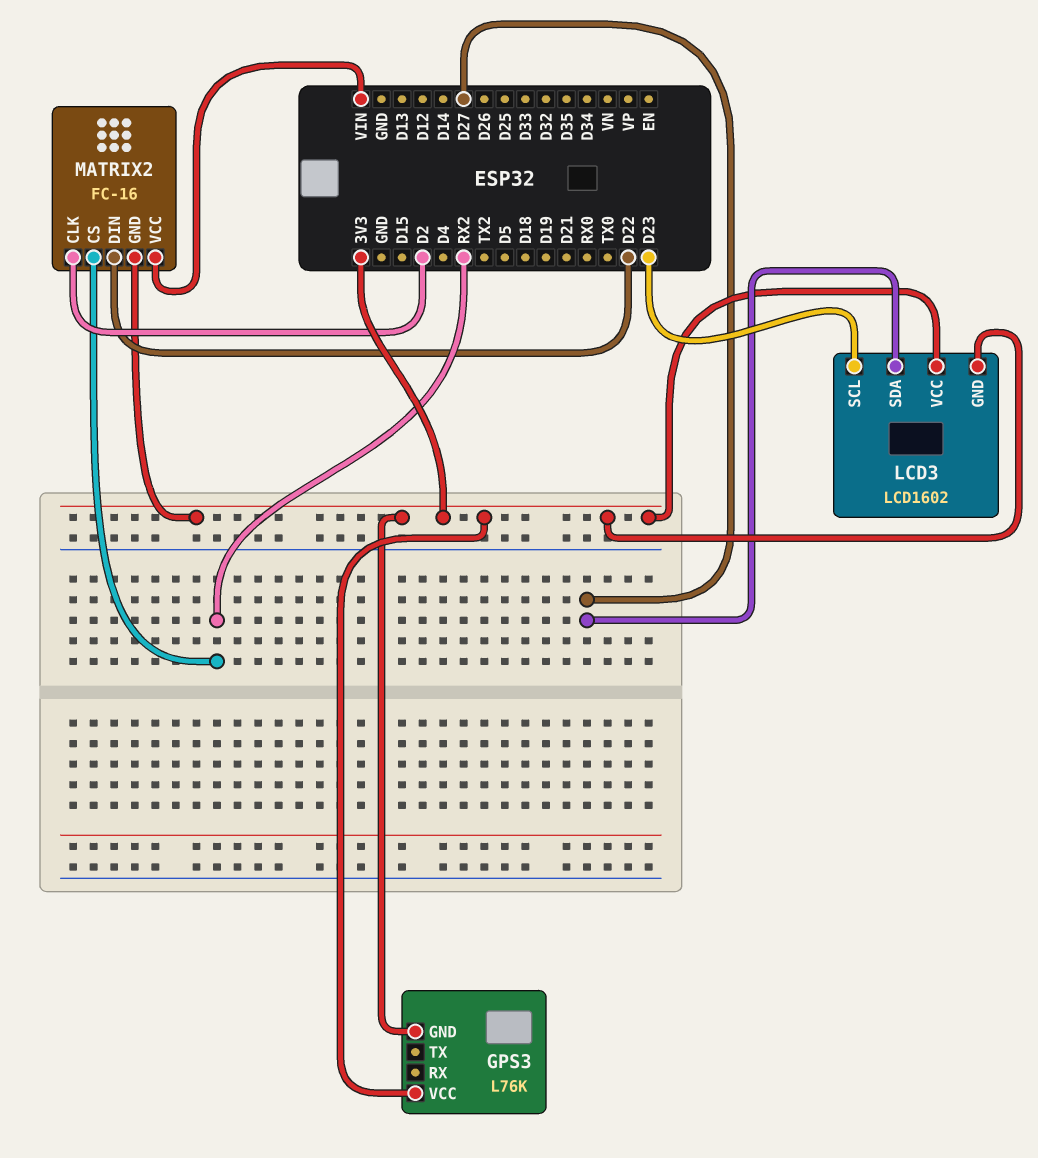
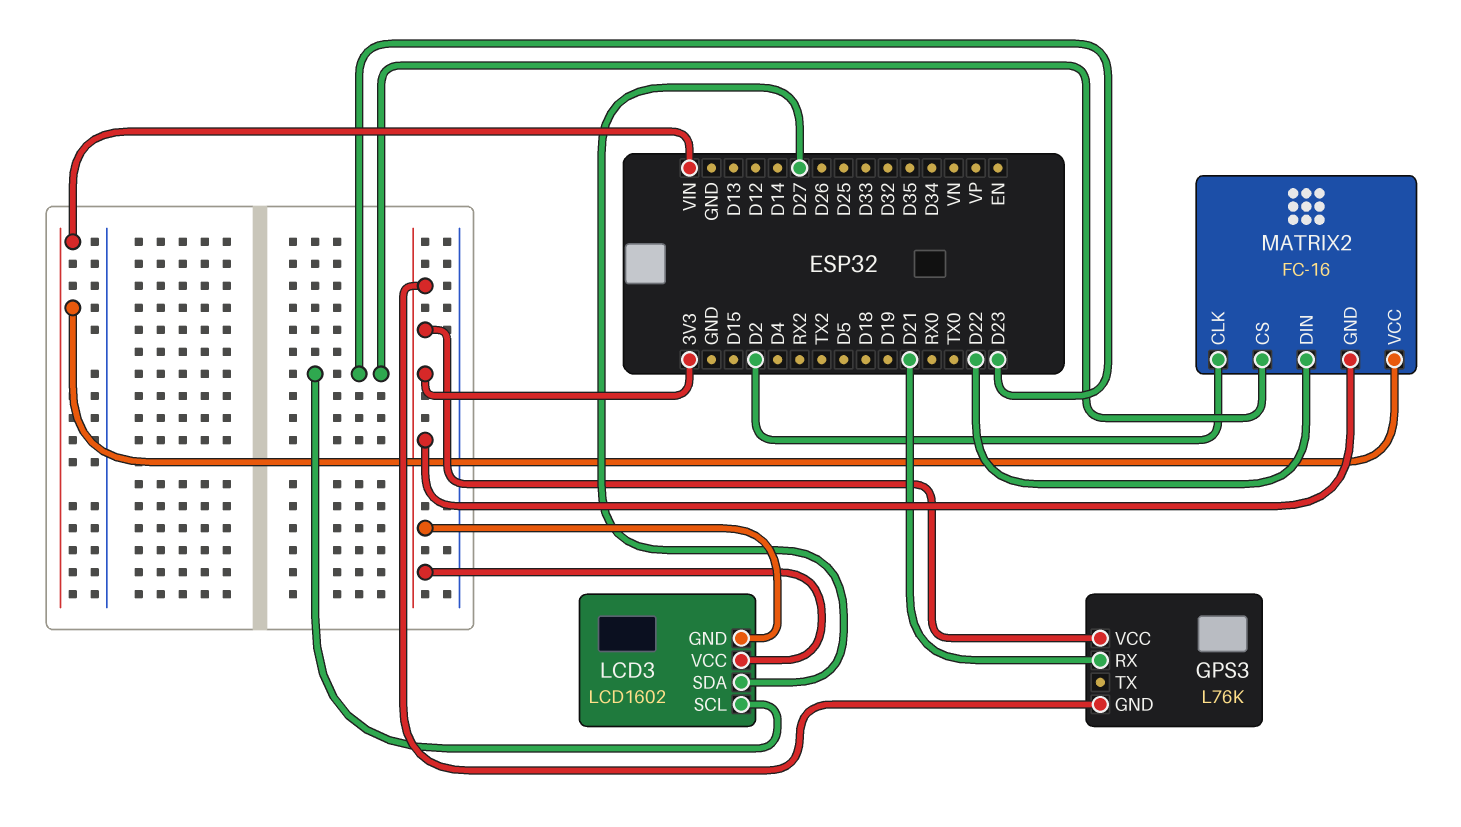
GPS3 pin RX: none -> D21
MATRIX2 pin CS: RX2 -> D23

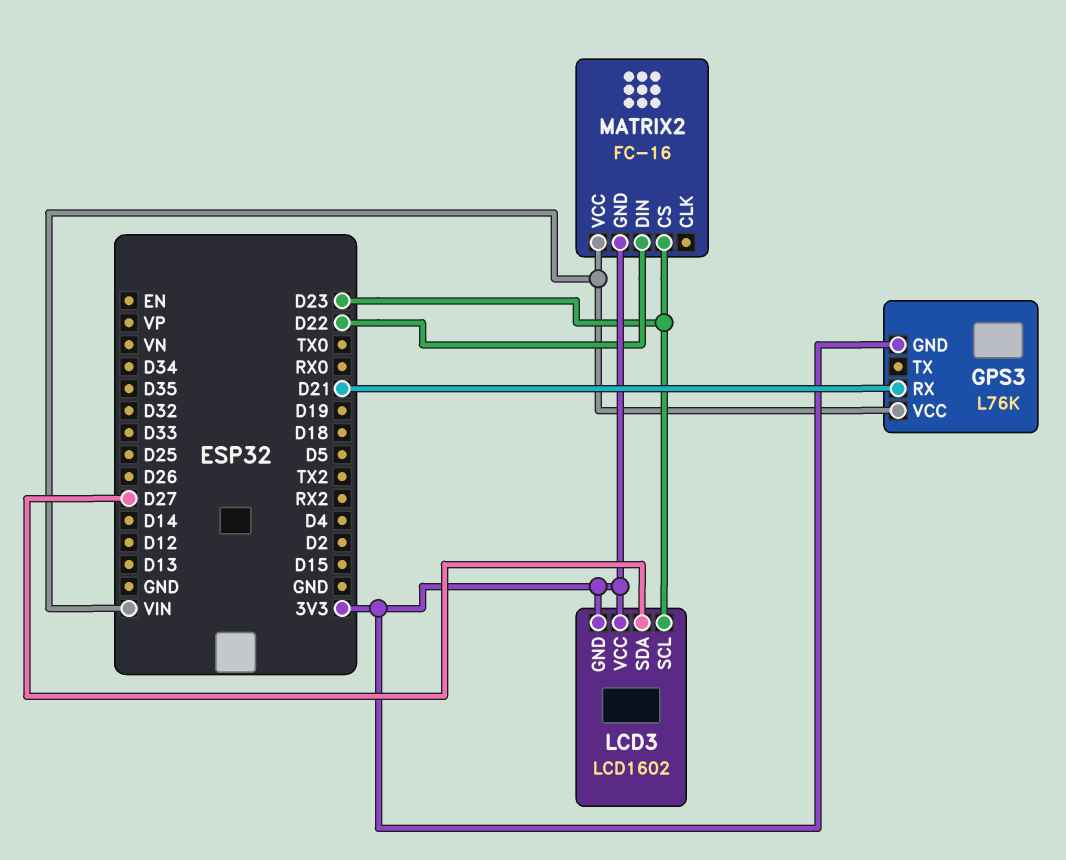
GPS3 pin VCC: 3V3 -> VIN
MATRIX2 pin CLK: D2 -> none

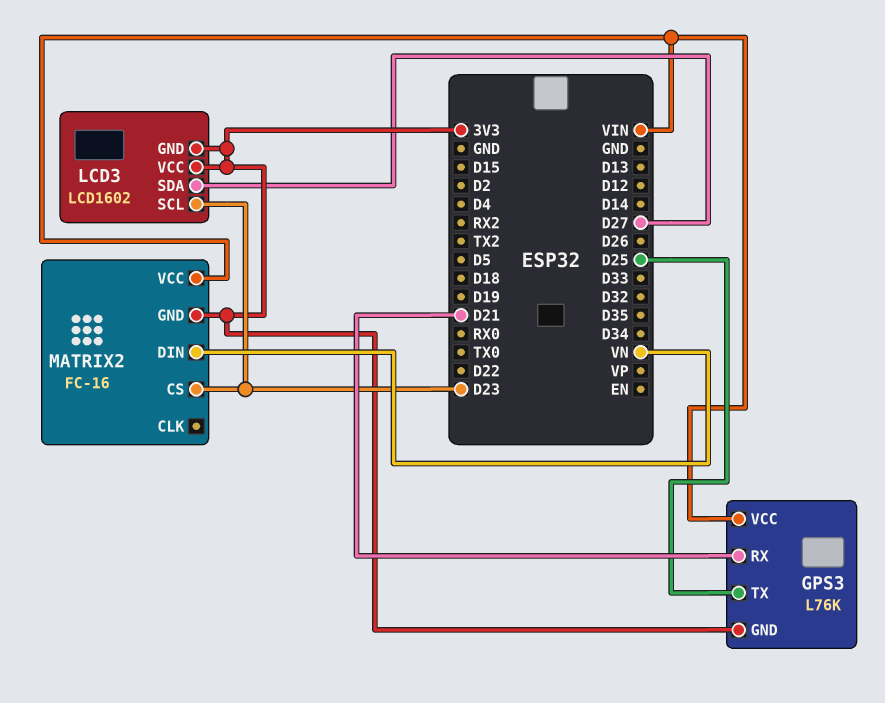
GPS3 pin TX: none -> D25
MATRIX2 pin DIN: D22 -> VN

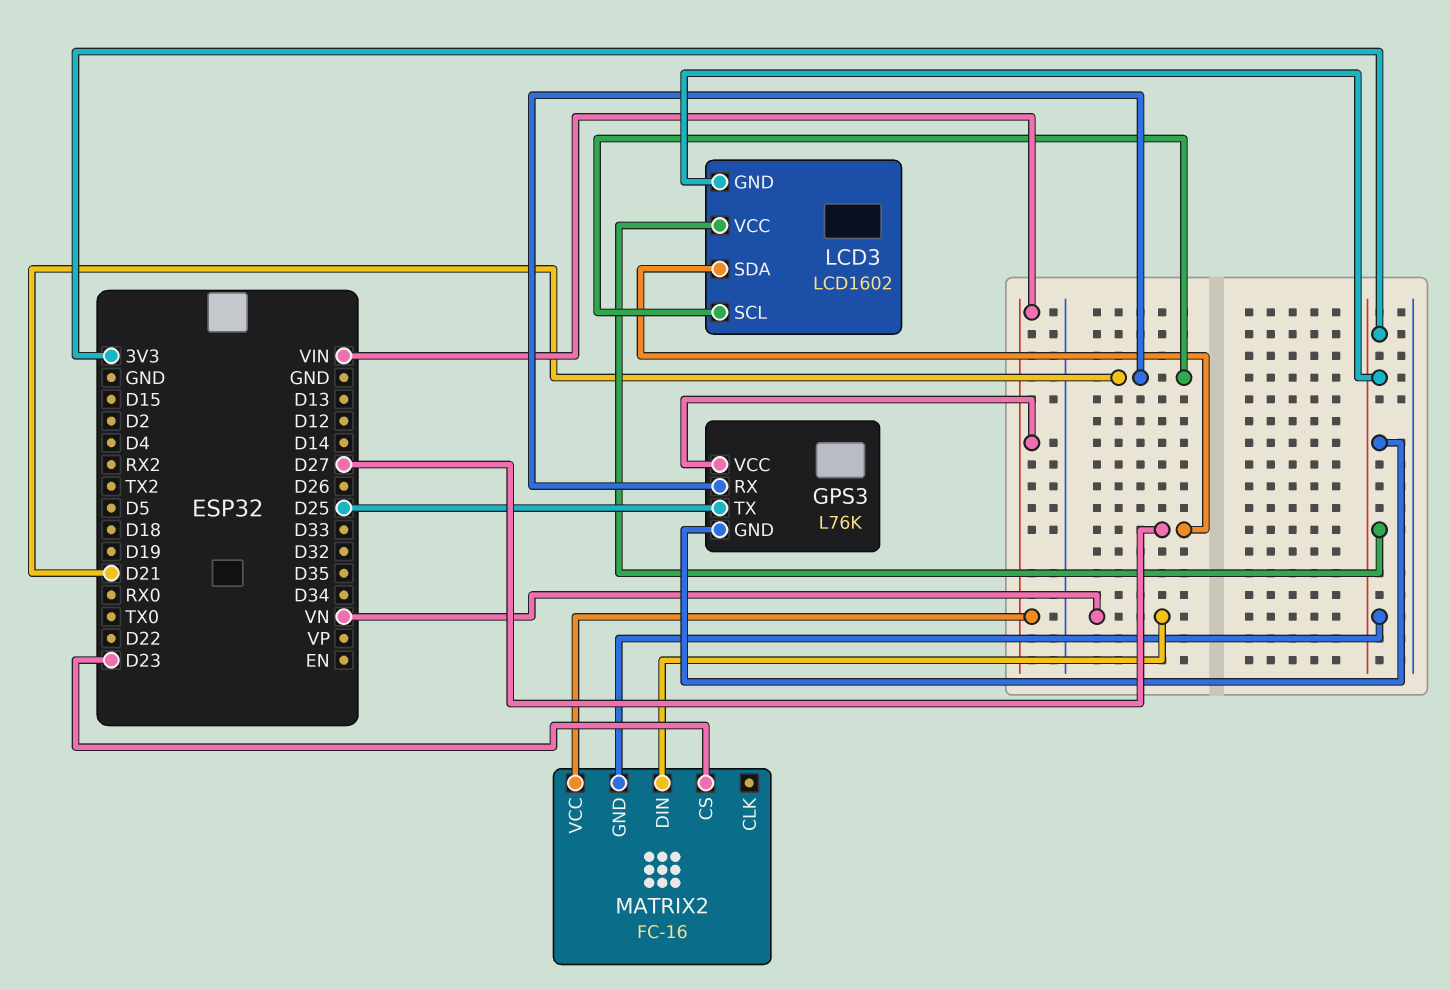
LCD3 pin SCL: D23 -> D21

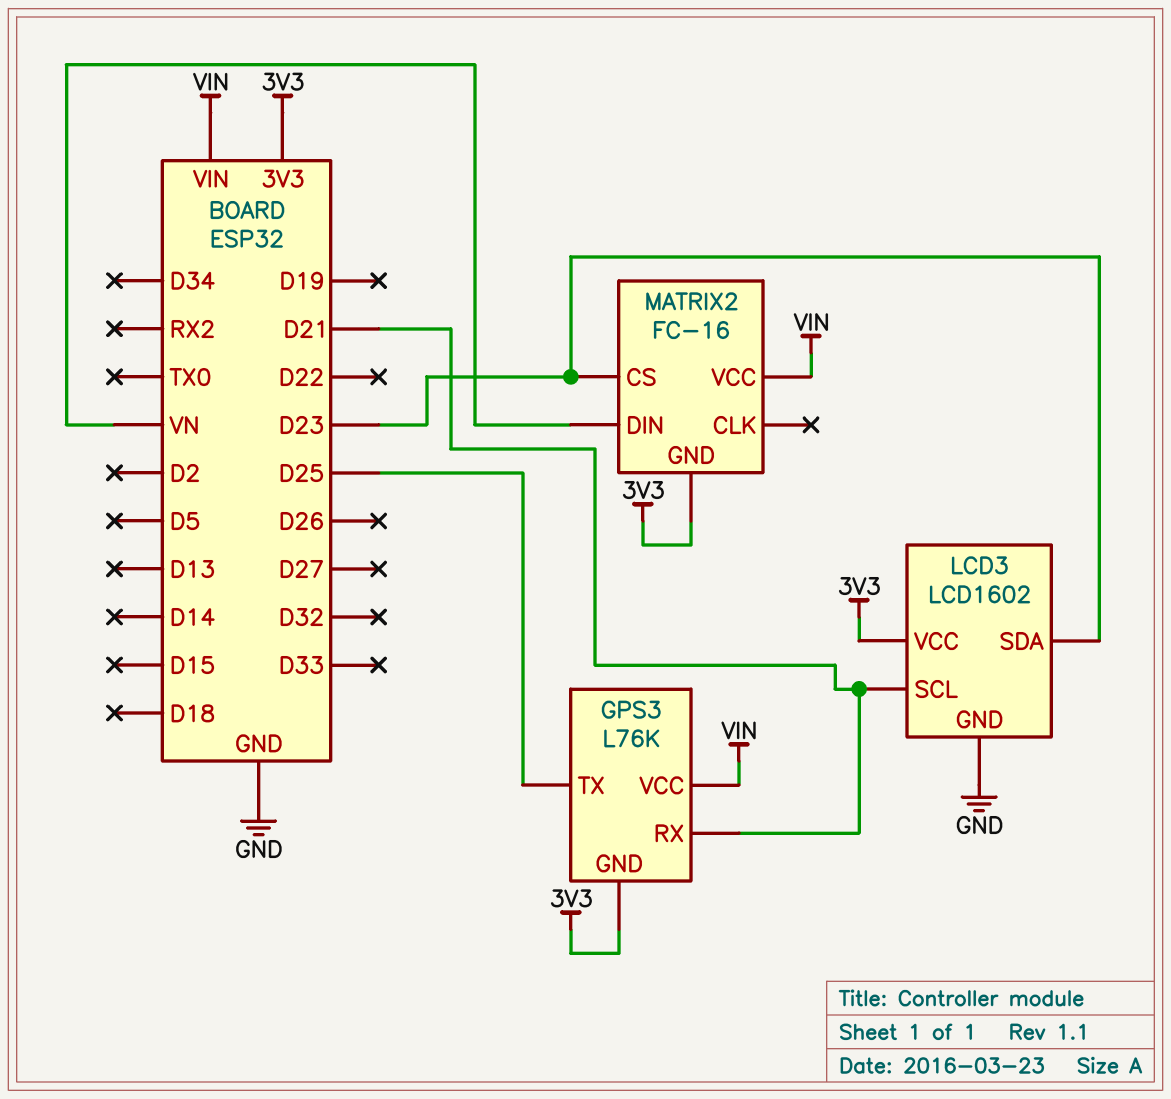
LCD3 pin GND: 3V3 -> GND
LCD3 pin SDA: D27 -> D23

